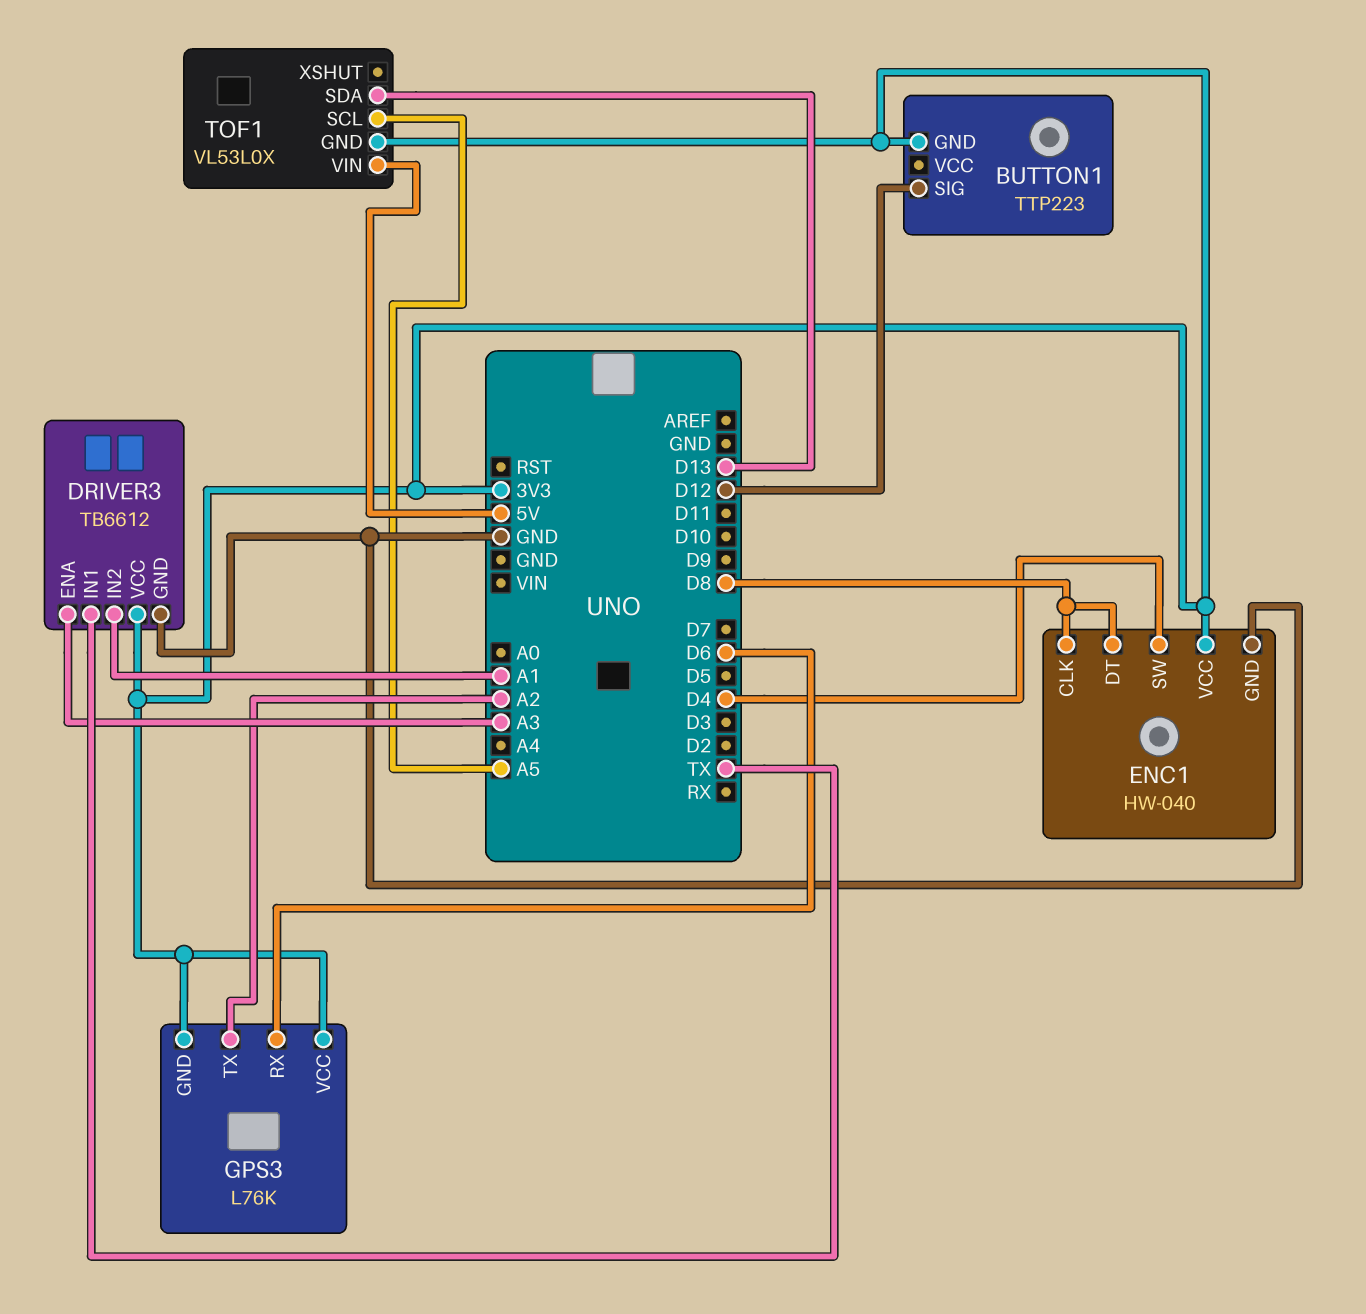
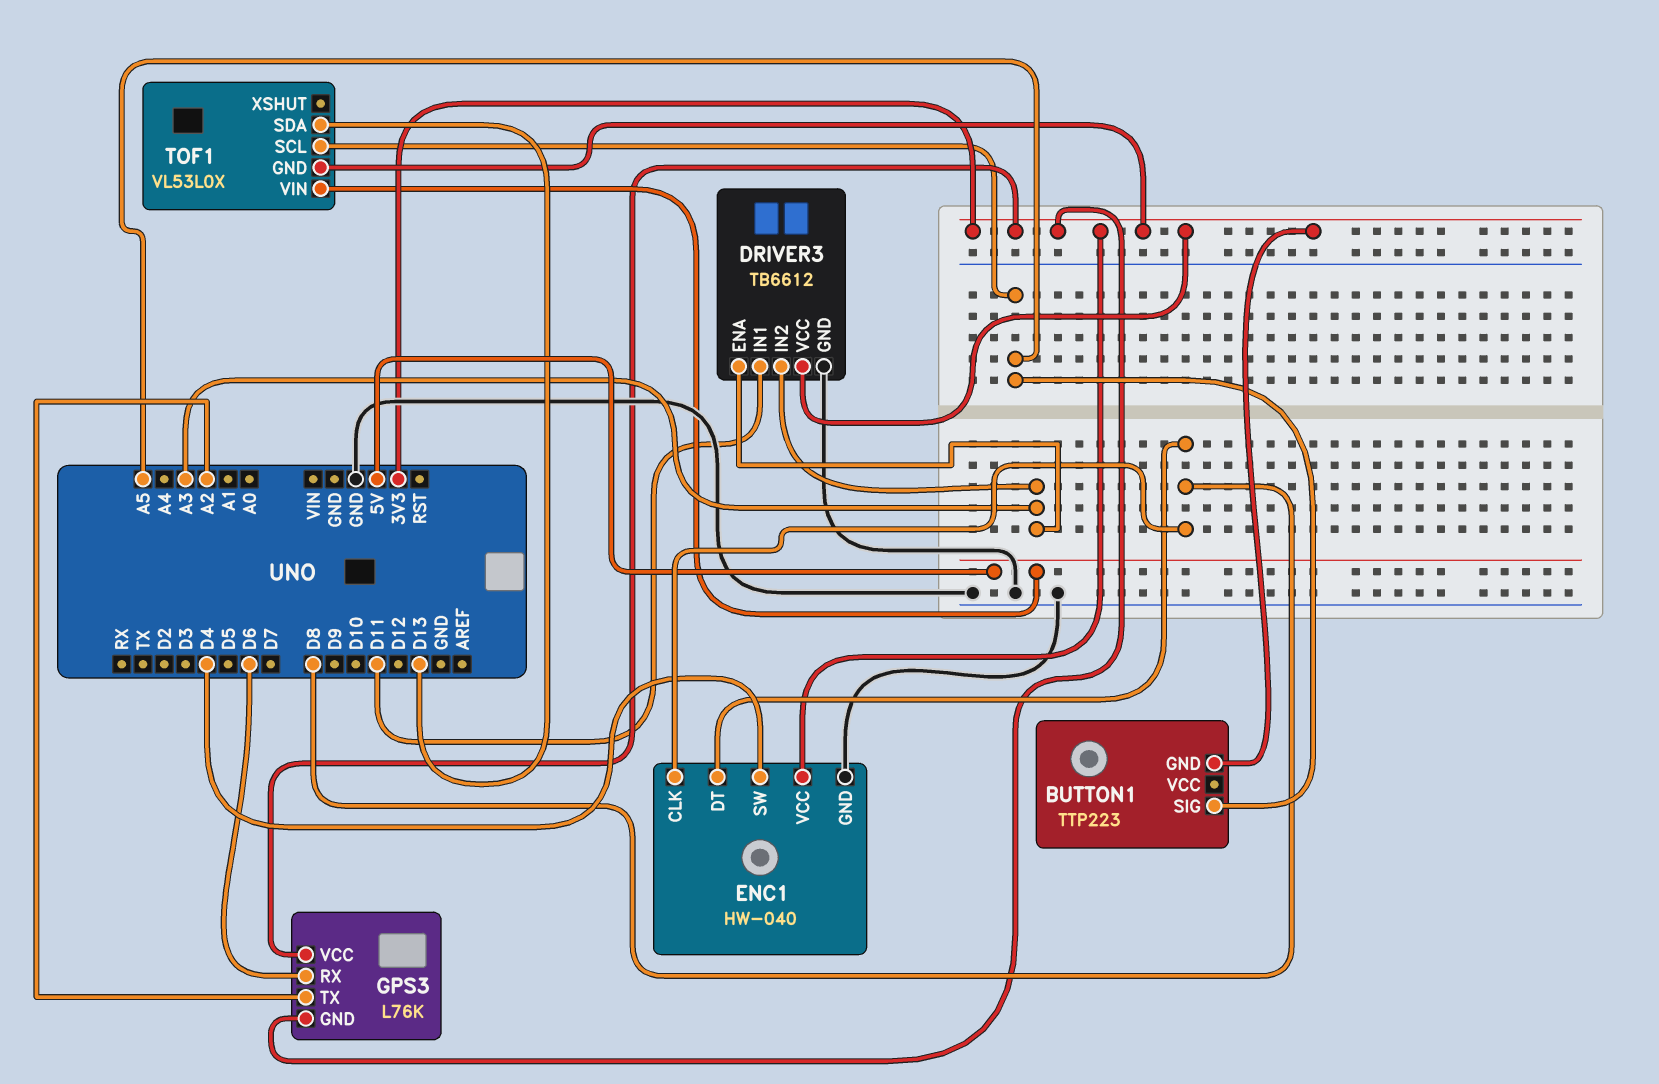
BUTTON1 pin SIG: D12 -> A5
DRIVER3 pin IN1: TX -> D11
DRIVER3 pin IN2: A1 -> A3

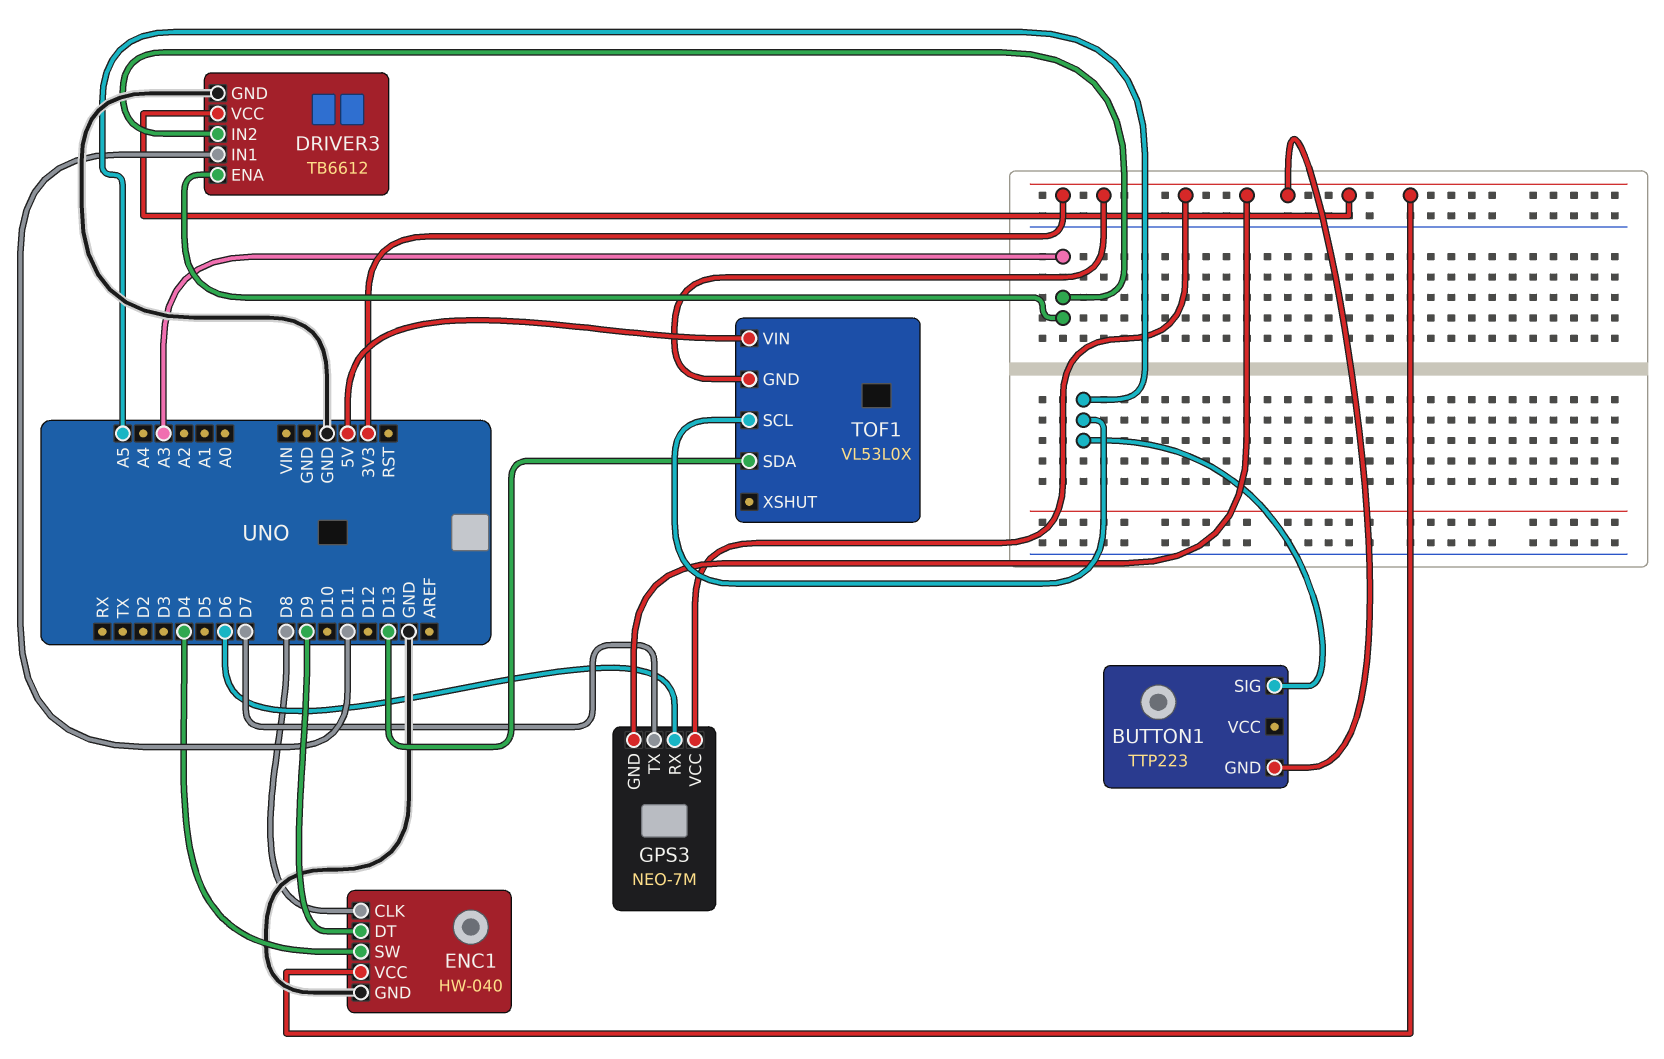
ENC1 pin DT: D8 -> D9
GPS3: L76K -> NEO-7M
GPS3 pin TX: A2 -> D7

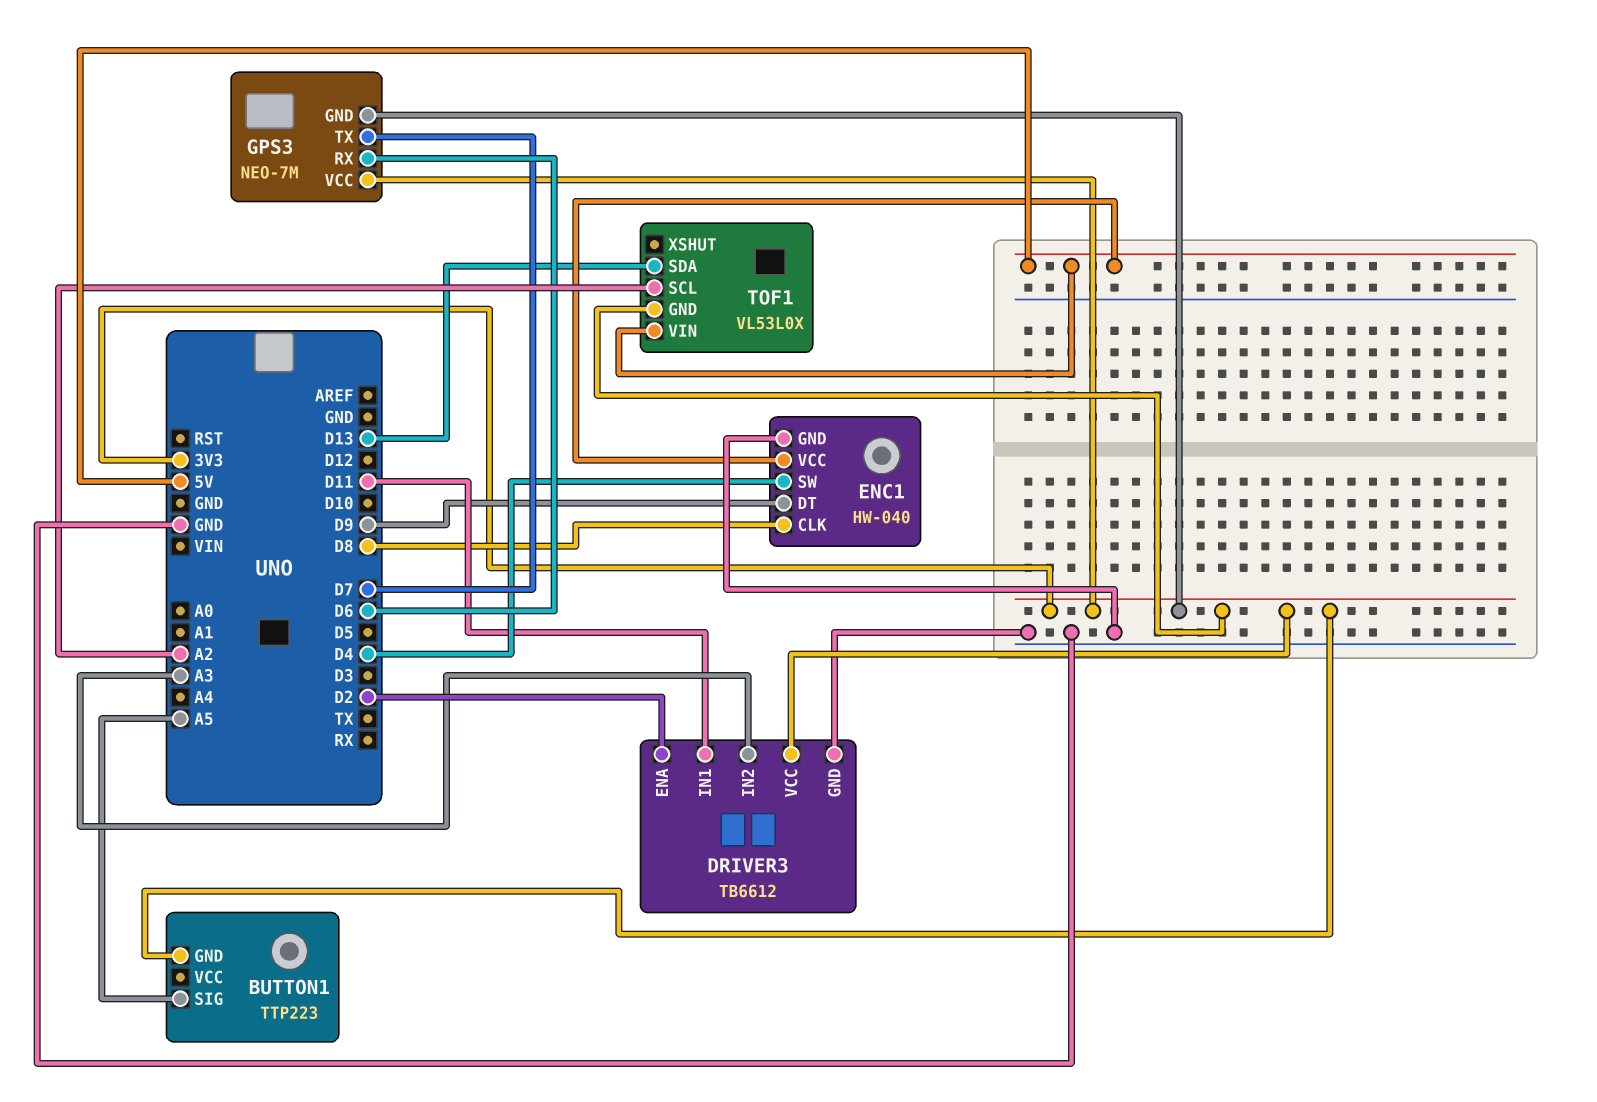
DRIVER3 pin ENA: A3 -> D2
ENC1 pin VCC: 3V3 -> 5V
TOF1 pin SCL: A5 -> A2

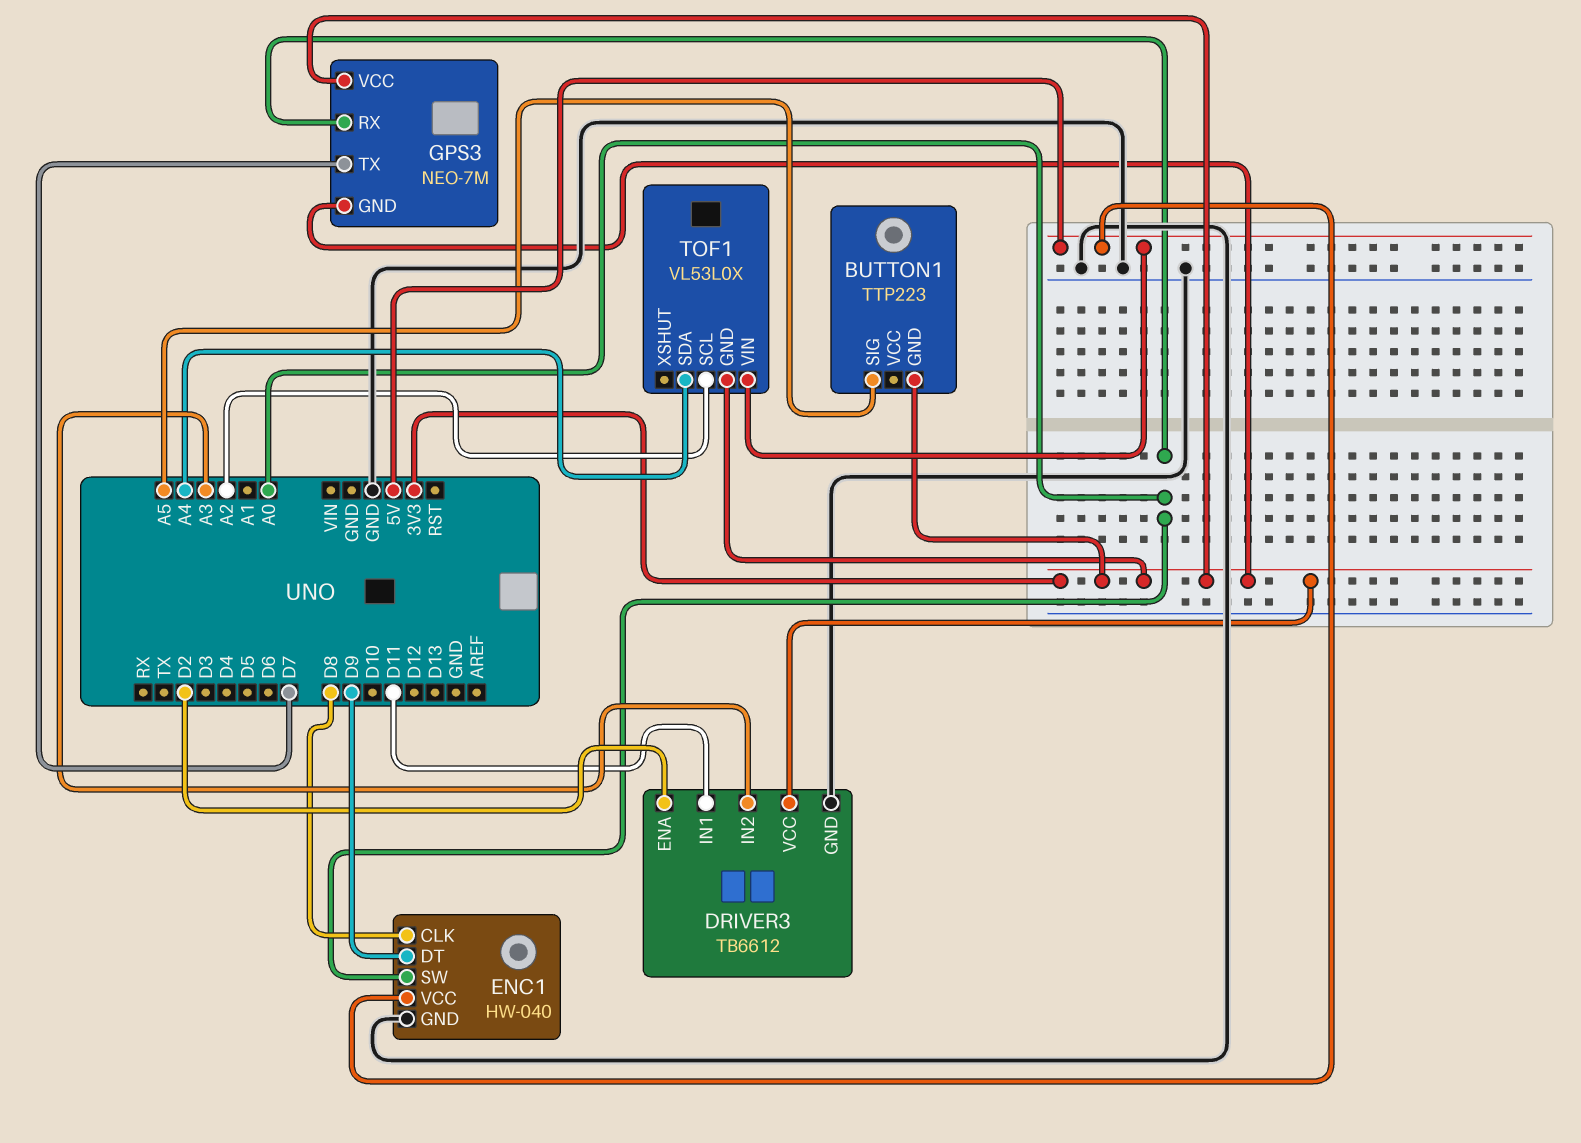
ENC1 pin SW: D4 -> A0
GPS3 pin RX: D6 -> A0
TOF1 pin SDA: D13 -> A4

